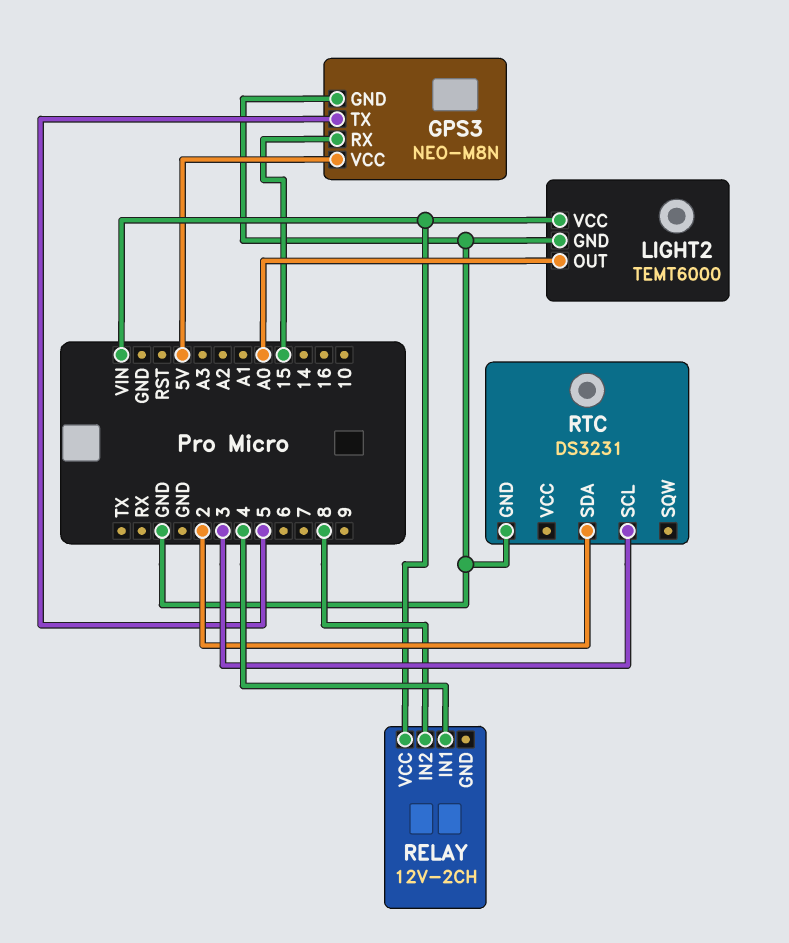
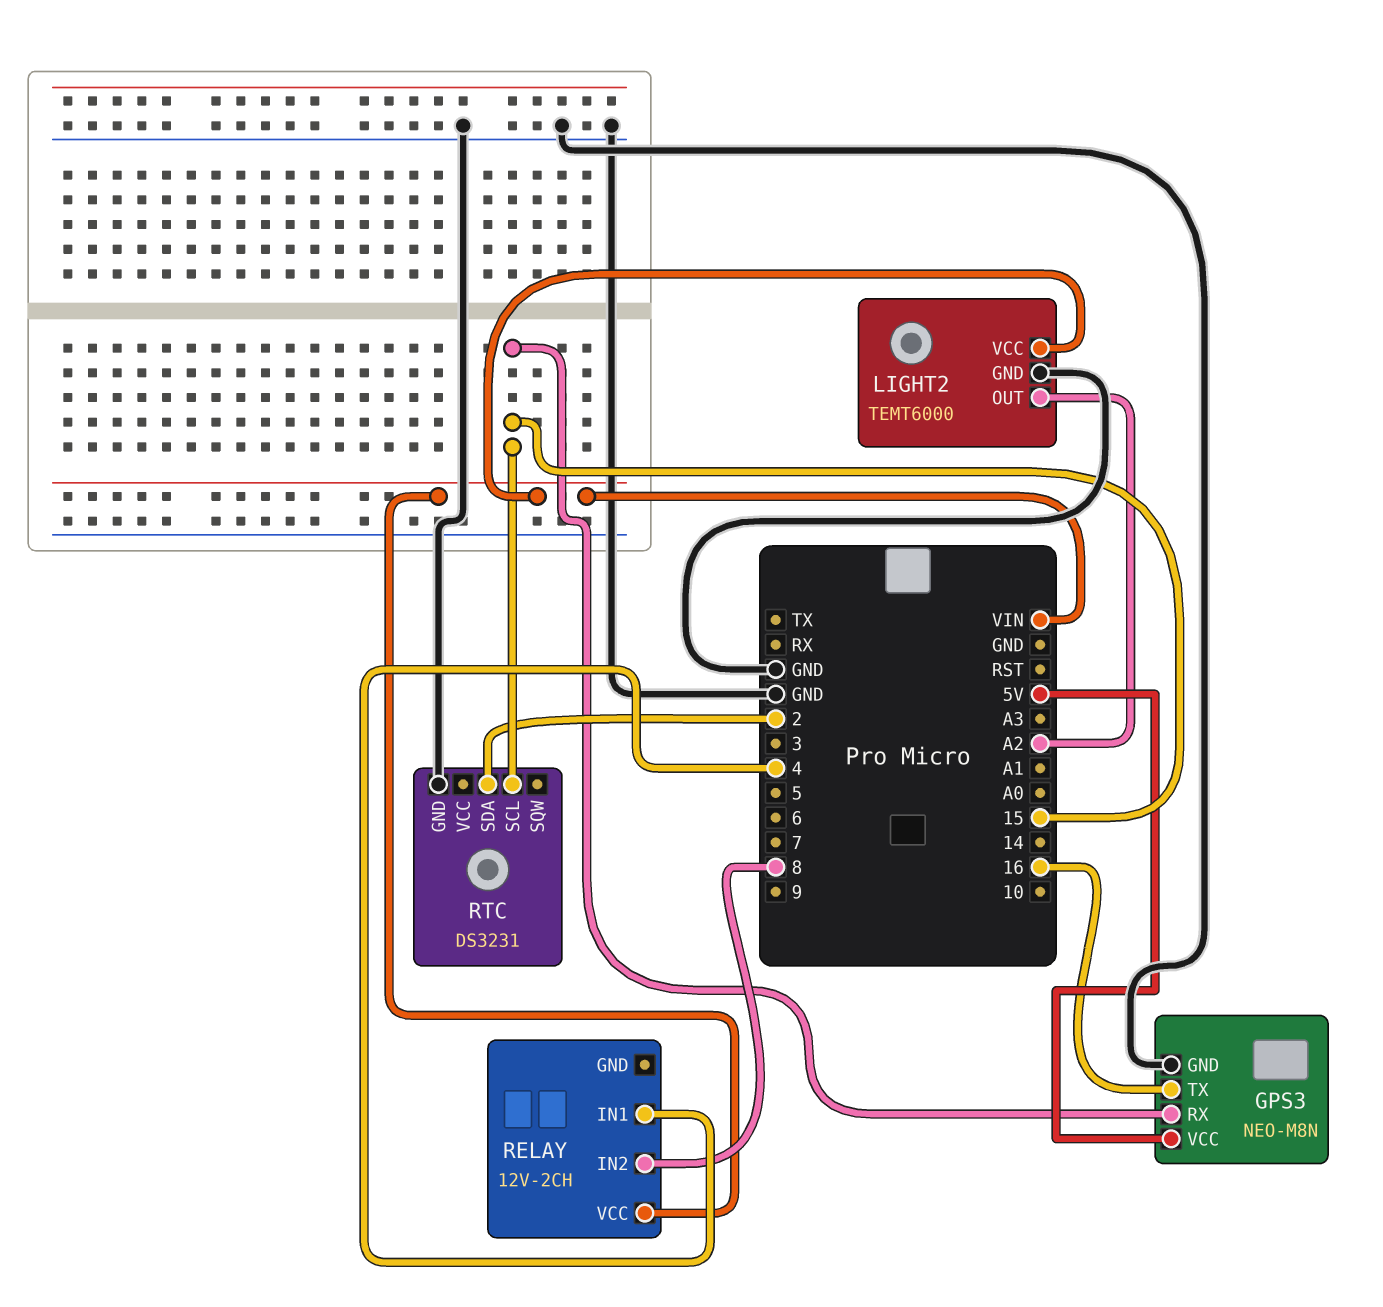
GPS3 pin TX: 5 -> 16
LIGHT2 pin OUT: A0 -> A2
RTC pin SCL: 3 -> 15

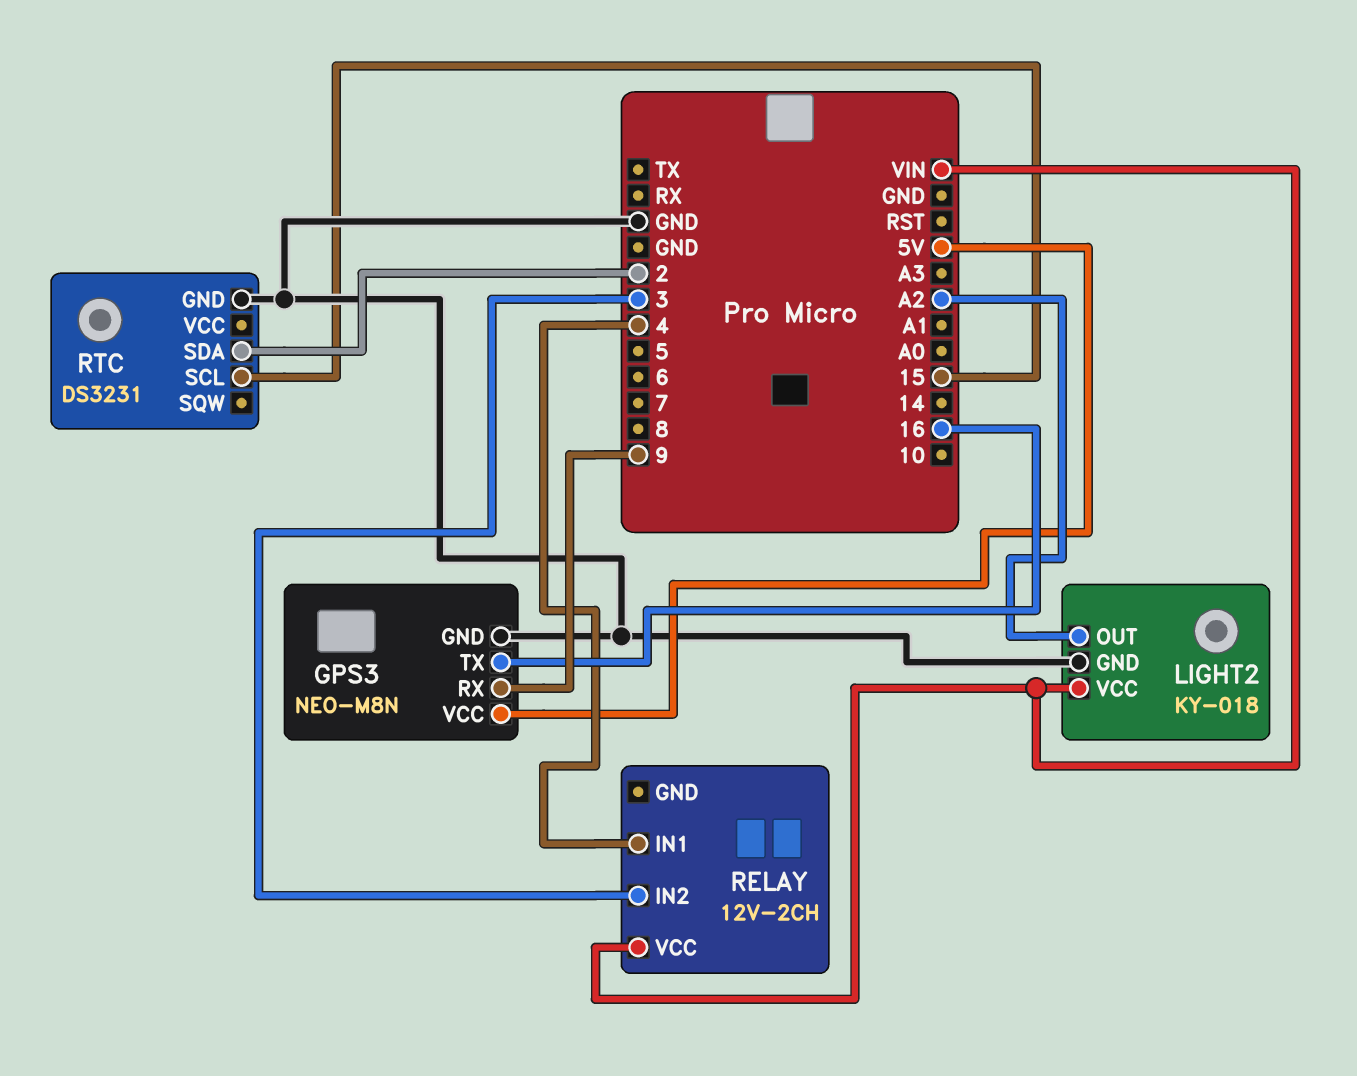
GPS3 pin RX: 15 -> 9
LIGHT2: TEMT6000 -> KY-018
RELAY pin IN2: 8 -> 3

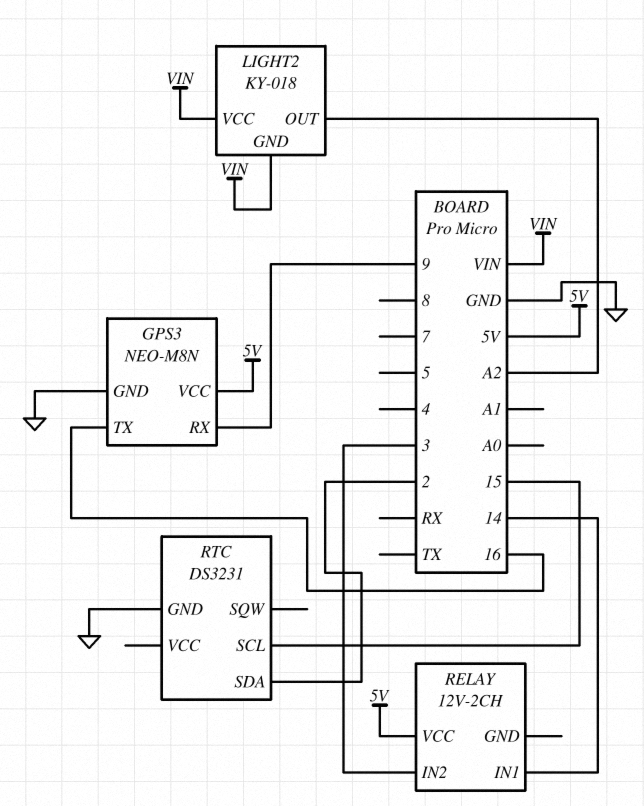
LIGHT2 pin GND: GND -> VIN
RELAY pin IN1: 4 -> 14
RELAY pin VCC: VIN -> 5V

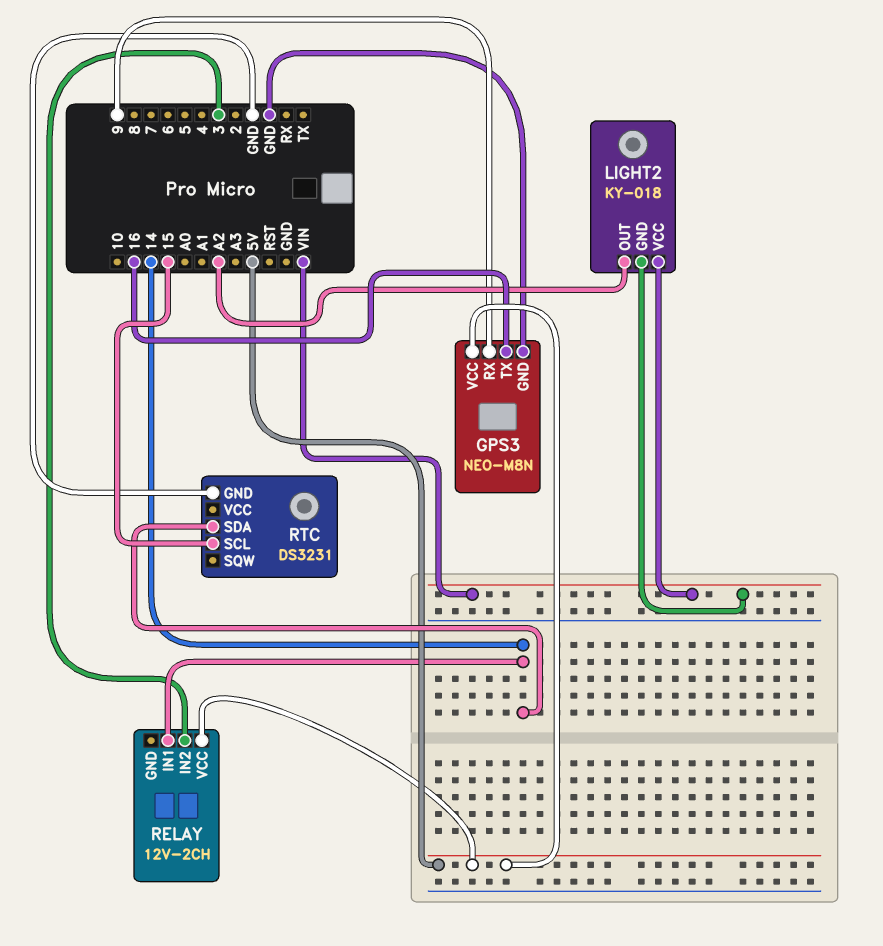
RTC pin SDA: 2 -> 14

